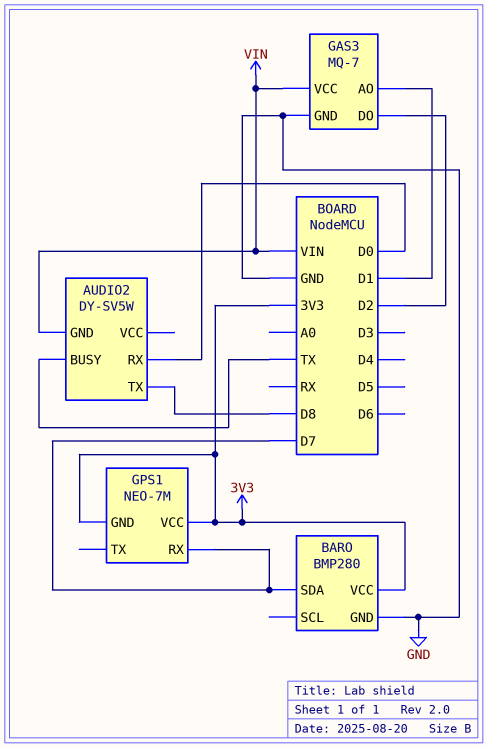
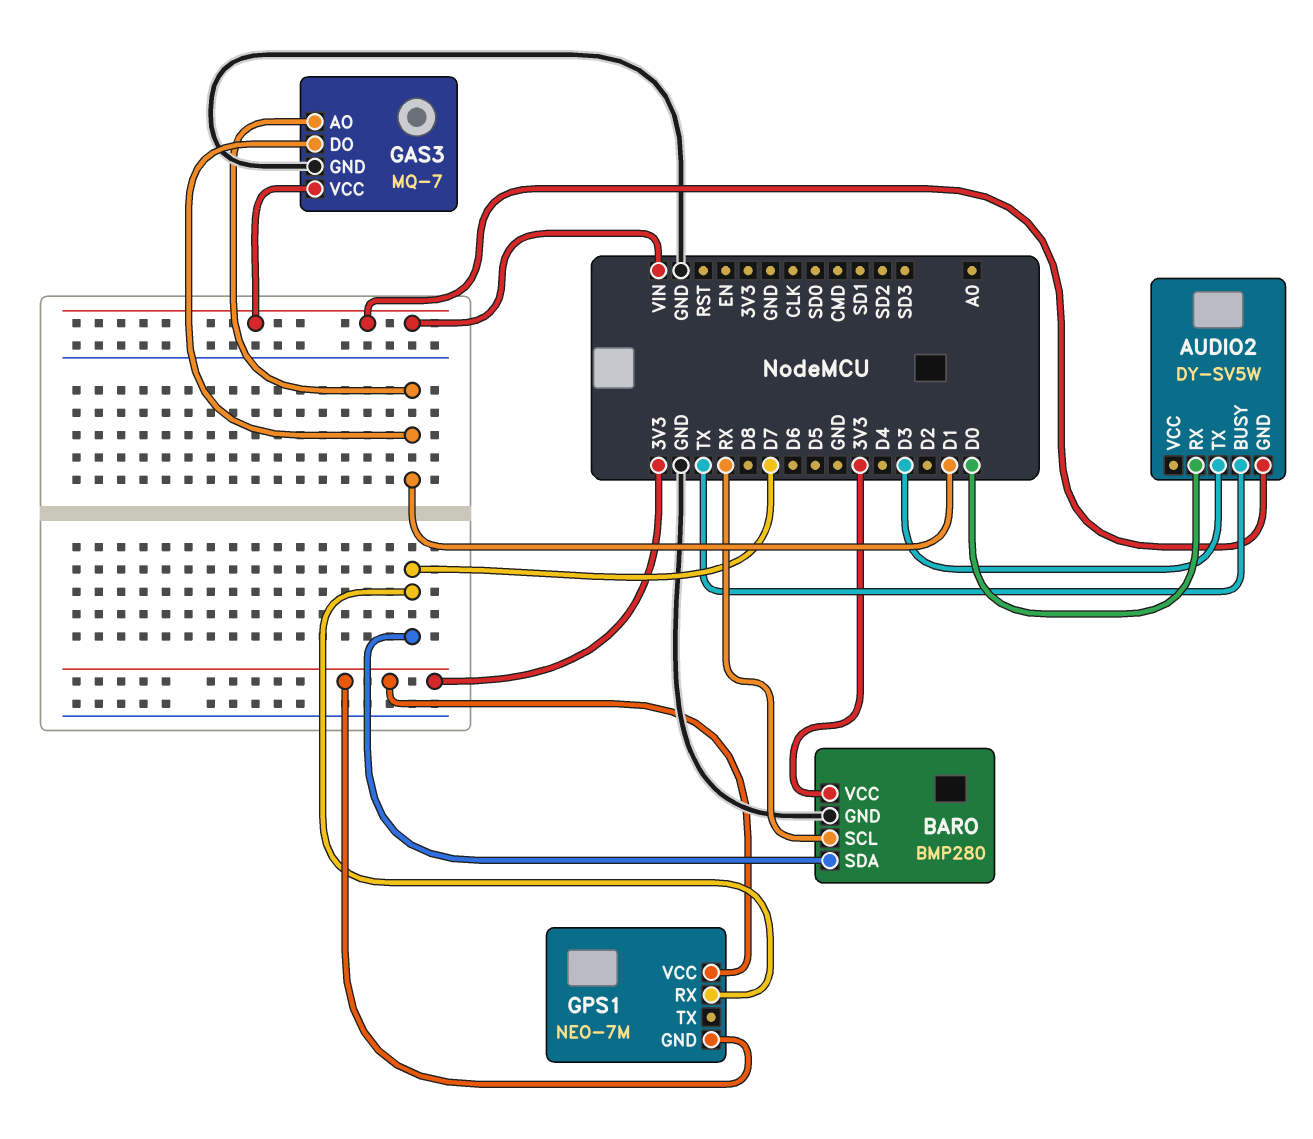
AUDIO2 pin TX: D8 -> D3
BARO pin SCL: none -> RX
GAS3 pin DO: D2 -> D1

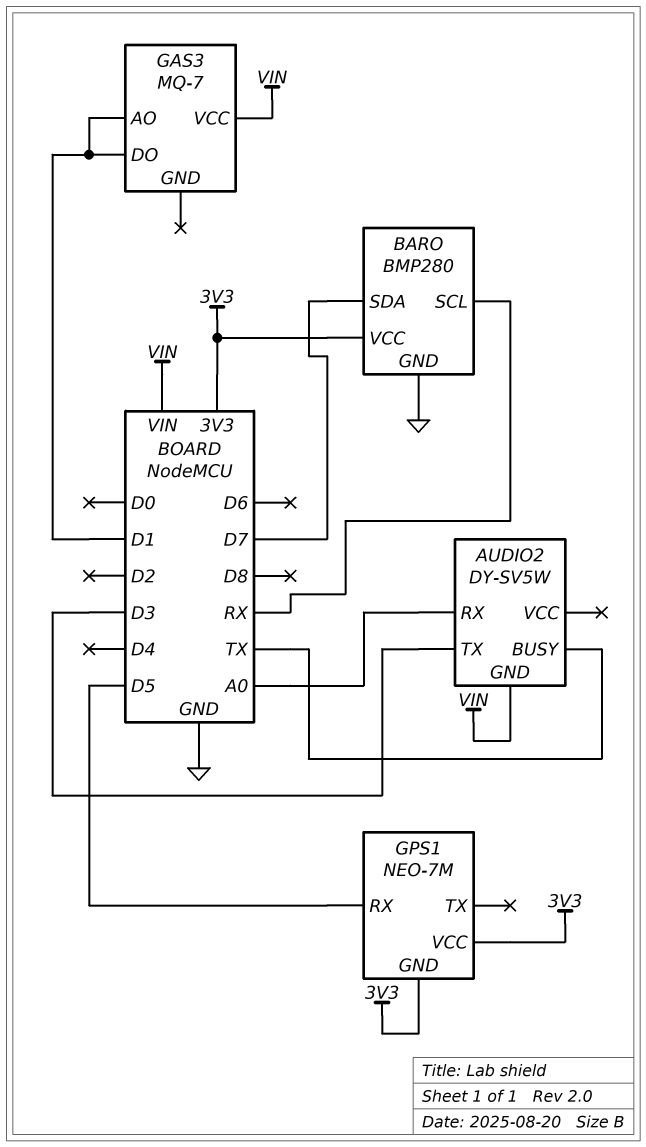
AUDIO2 pin RX: D0 -> A0
GAS3 pin GND: GND -> none
GPS1 pin RX: D7 -> D5

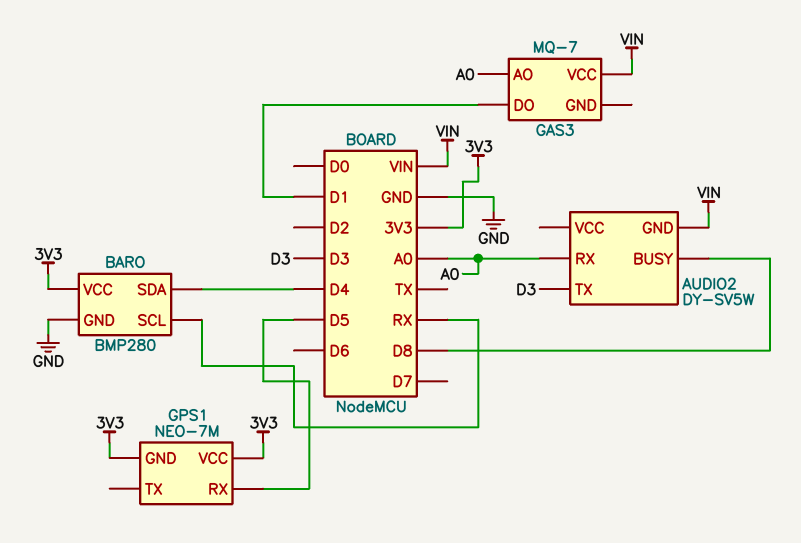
AUDIO2 pin BUSY: TX -> D8
BARO pin SDA: D7 -> D4
GAS3 pin AO: D1 -> A0

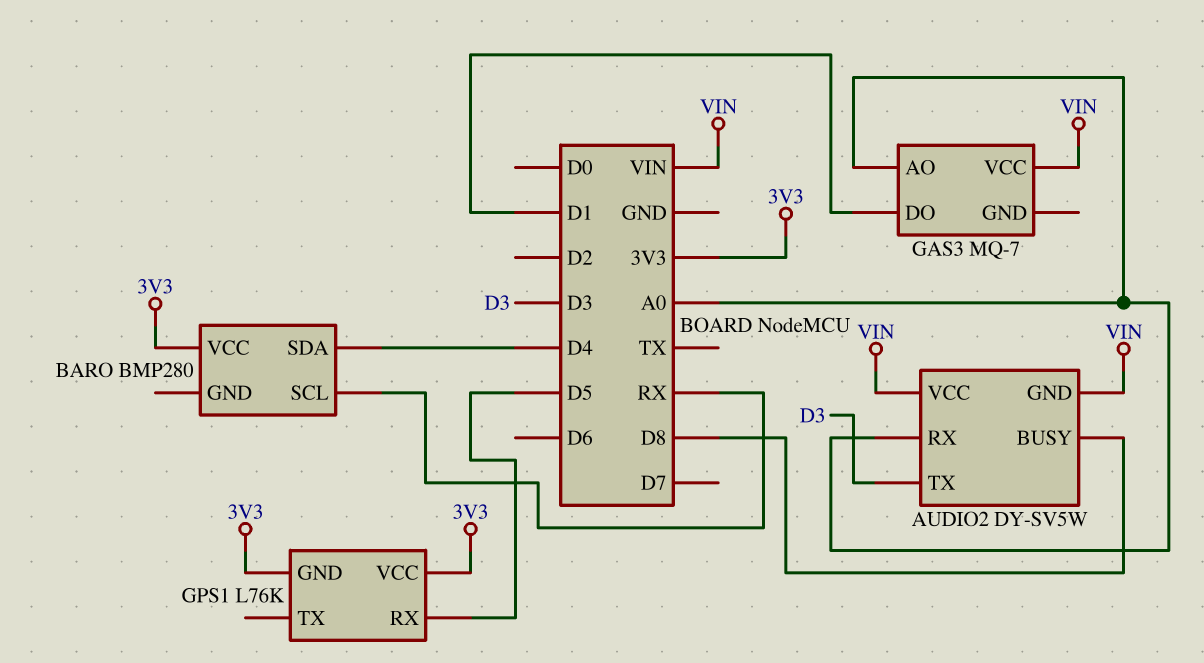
AUDIO2 pin VCC: none -> VIN
BARO pin GND: GND -> none
GPS1: NEO-7M -> L76K

